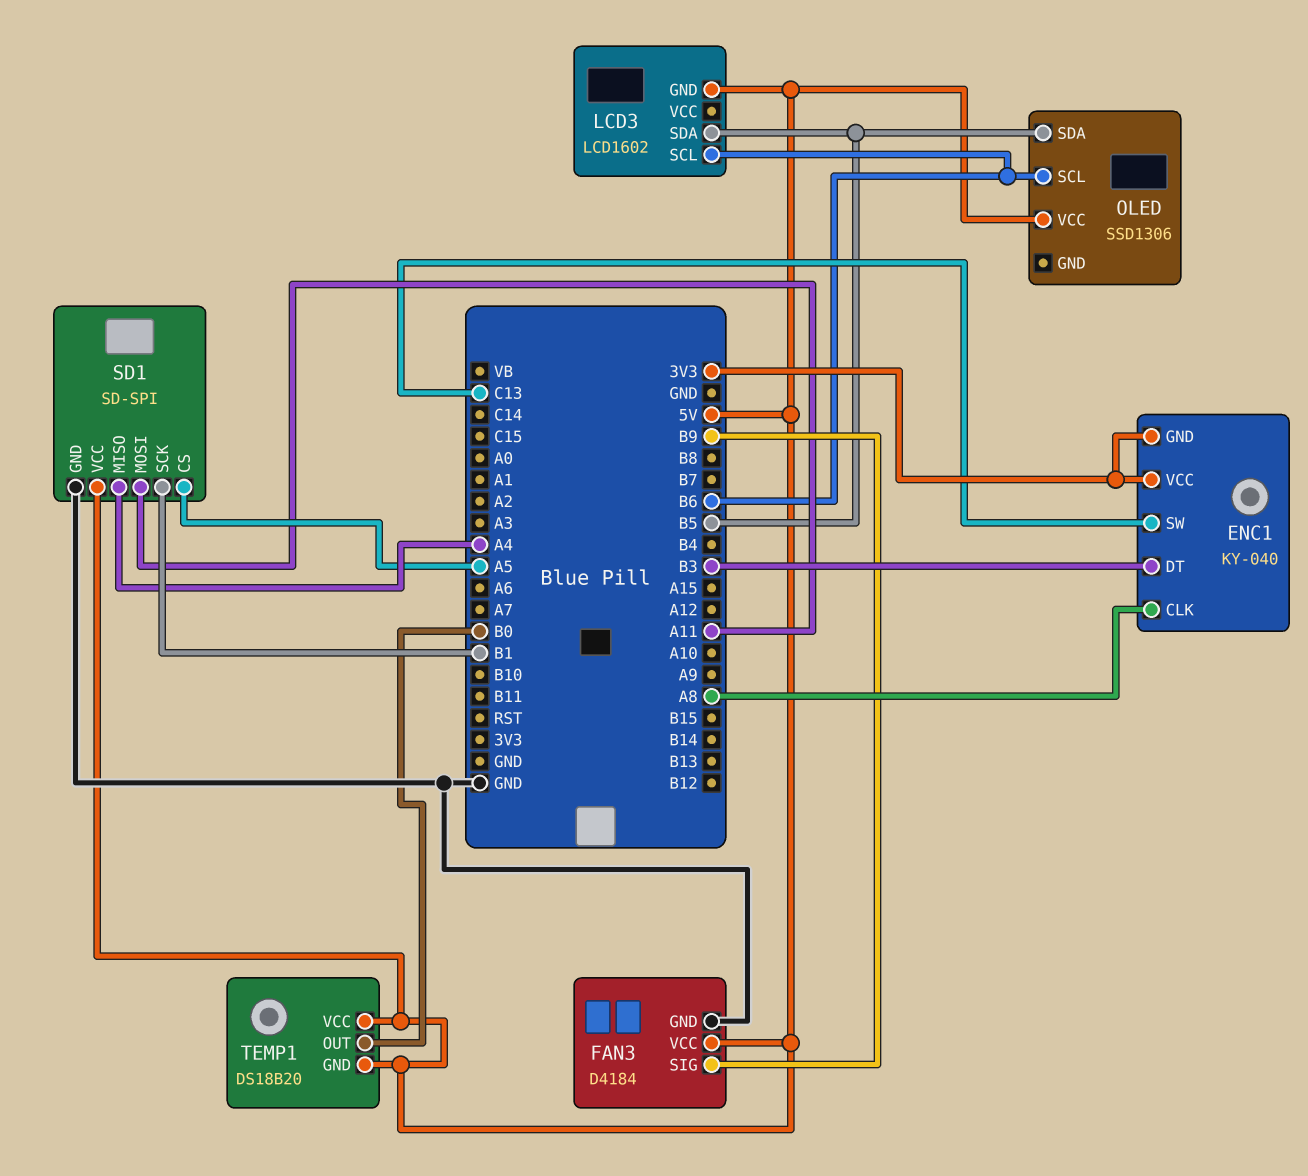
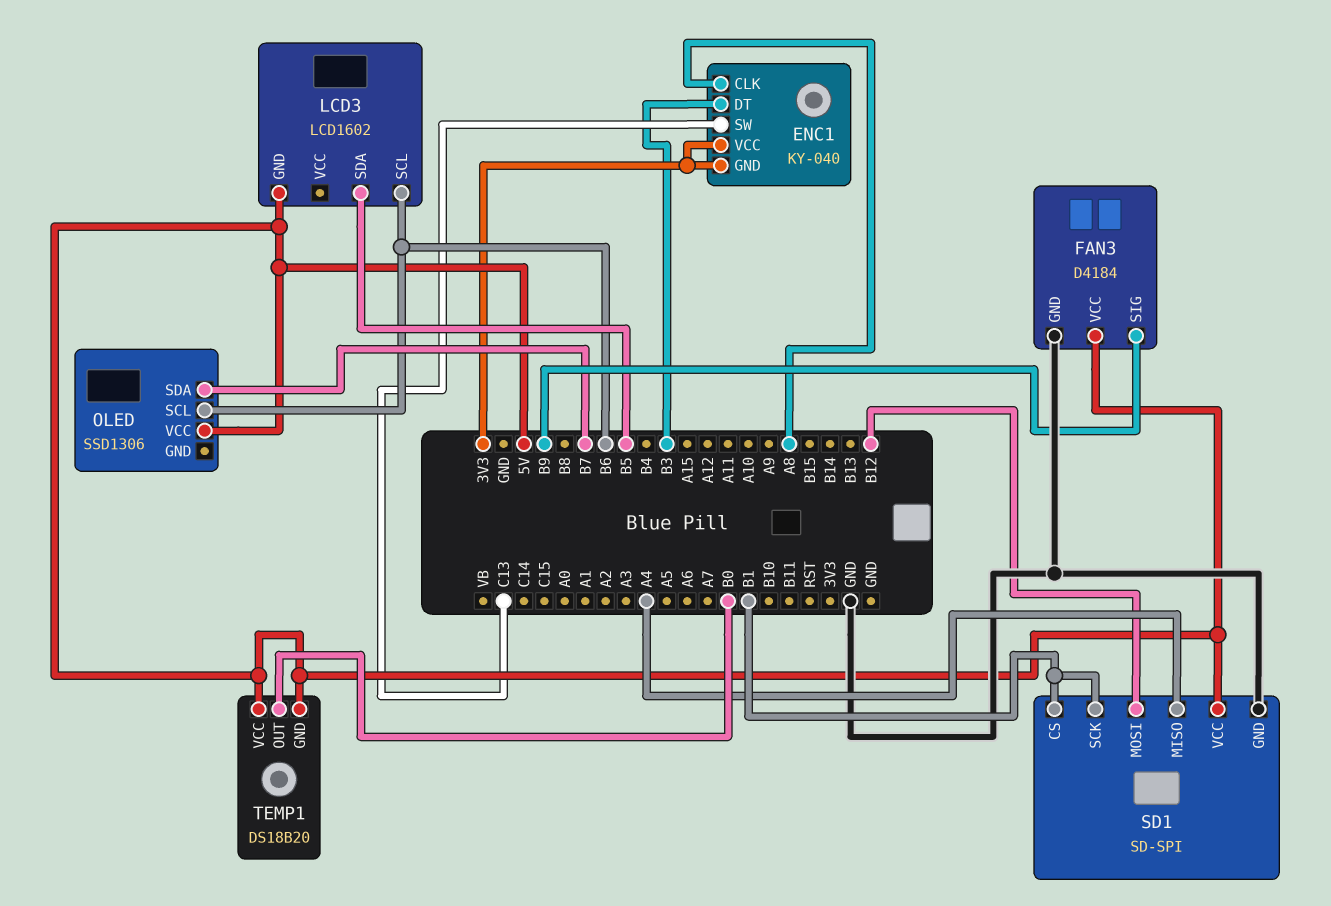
OLED pin SDA: B5 -> B7
SD1 pin CS: A5 -> B1
SD1 pin MOSI: A11 -> B12

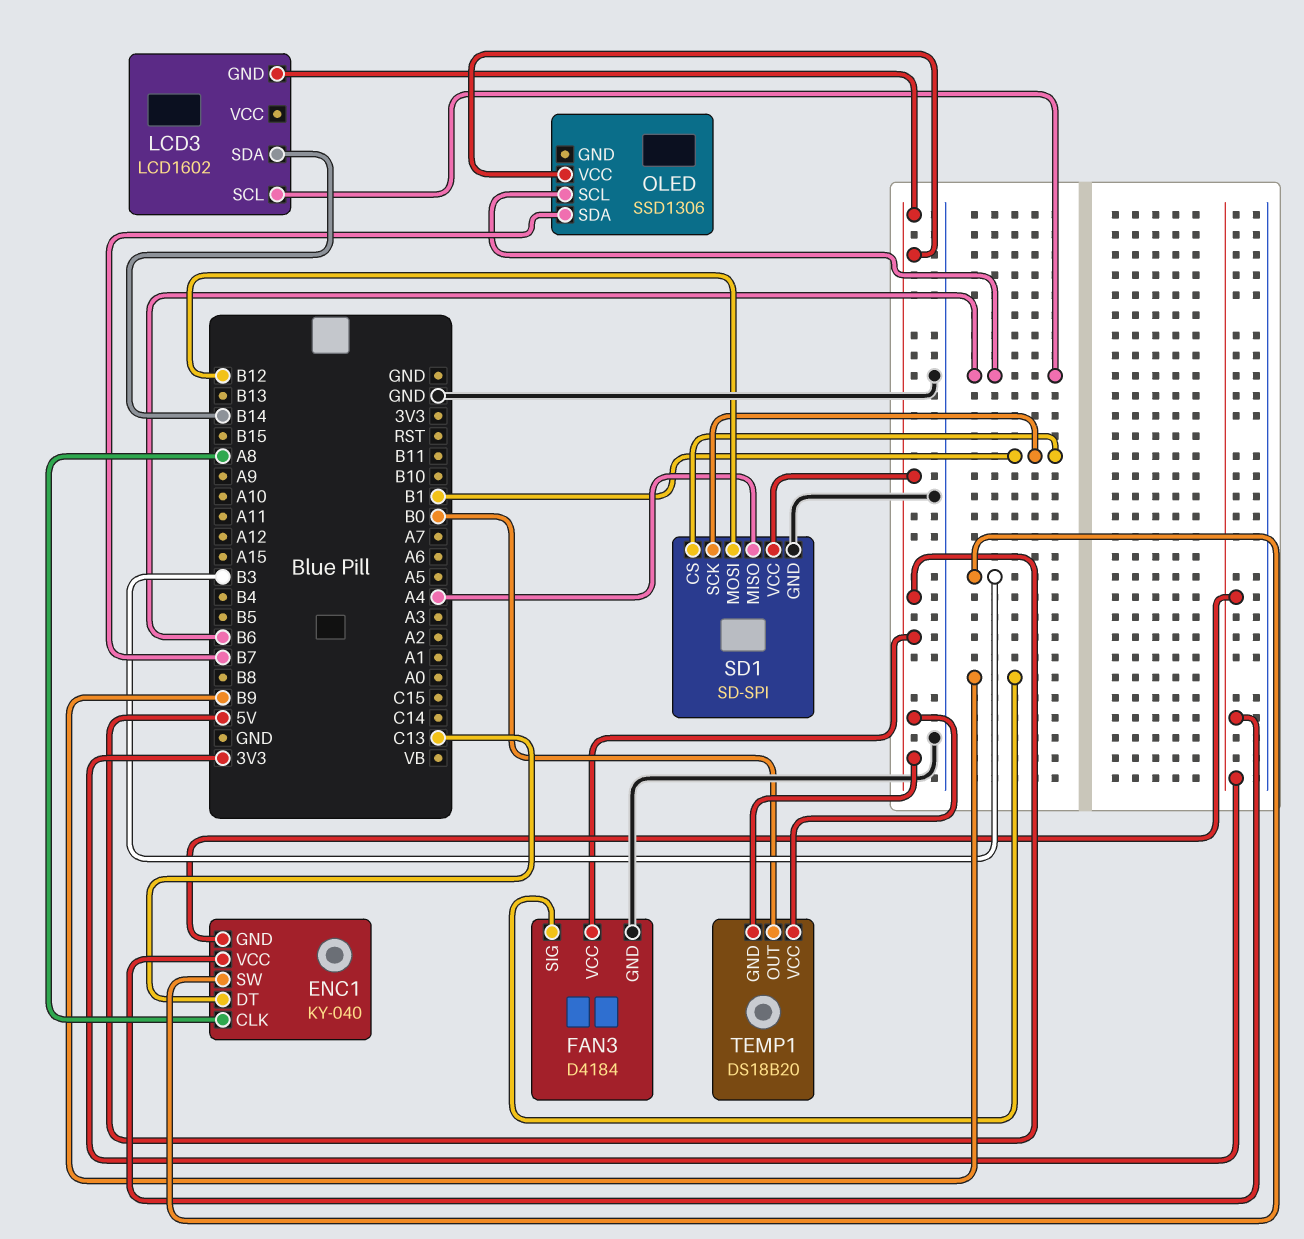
ENC1 pin DT: B3 -> C13
ENC1 pin SW: C13 -> B3
LCD3 pin SDA: B5 -> B14

